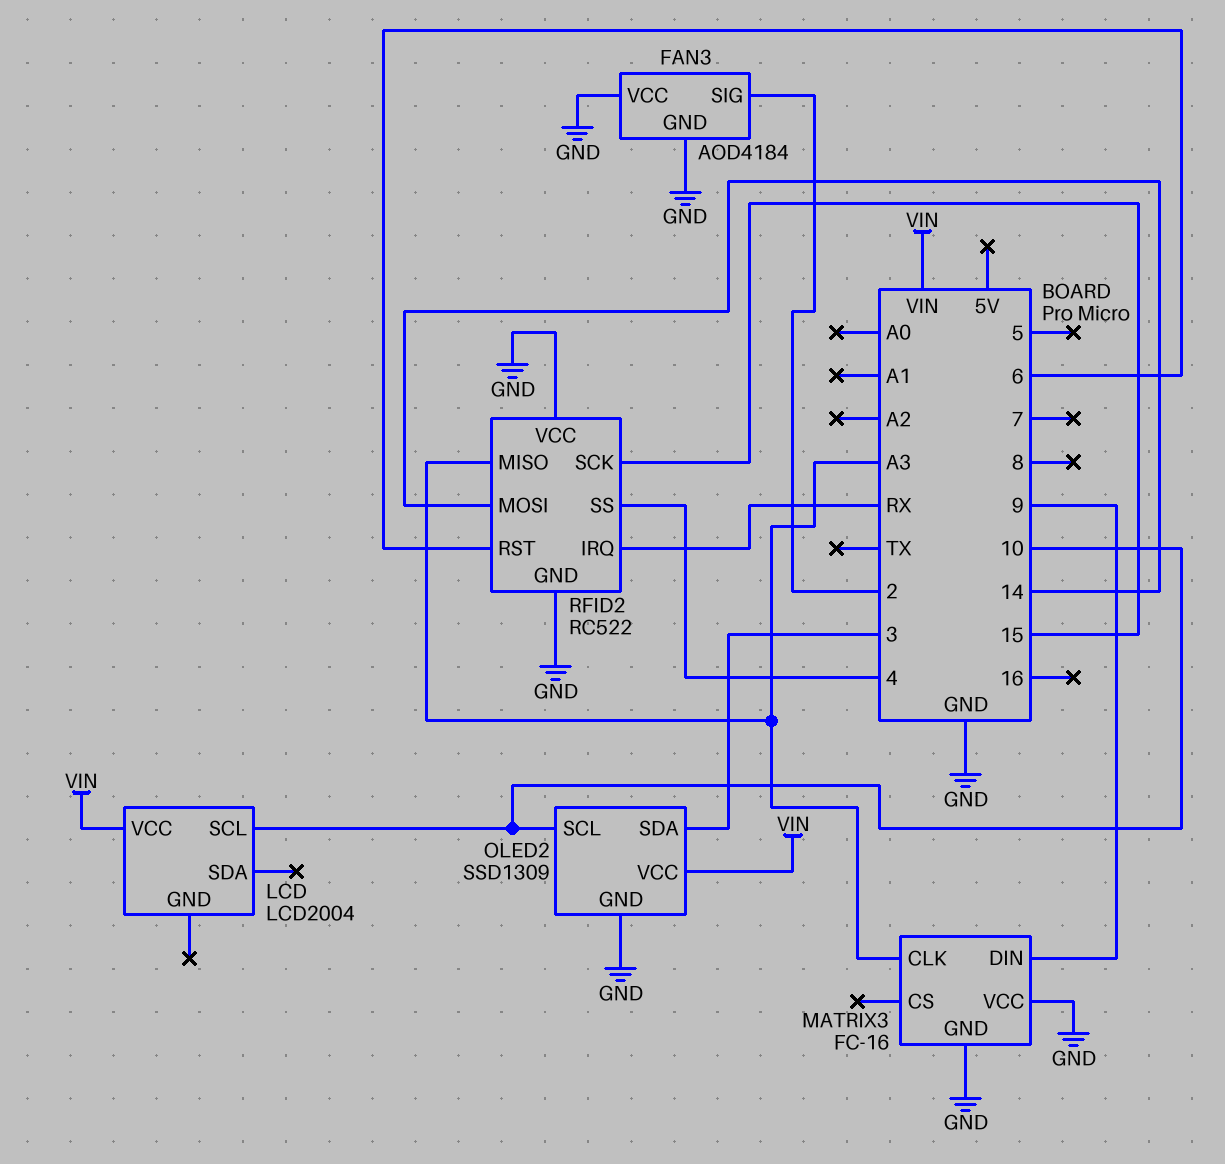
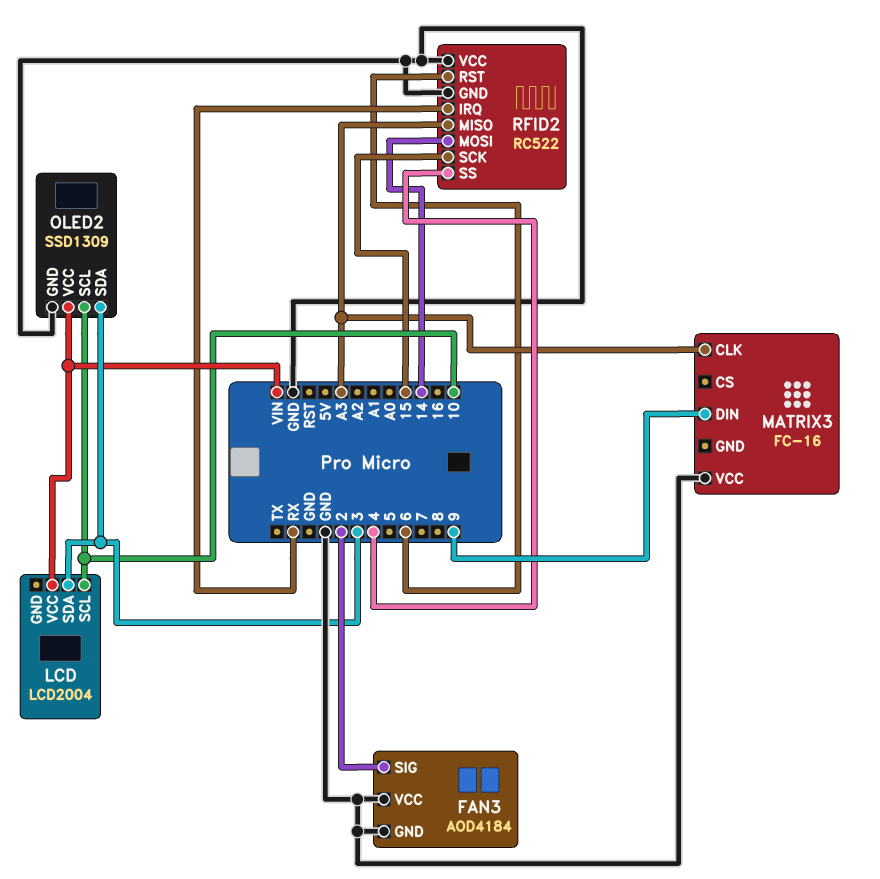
LCD pin SDA: none -> 3
MATRIX3 pin GND: GND -> none

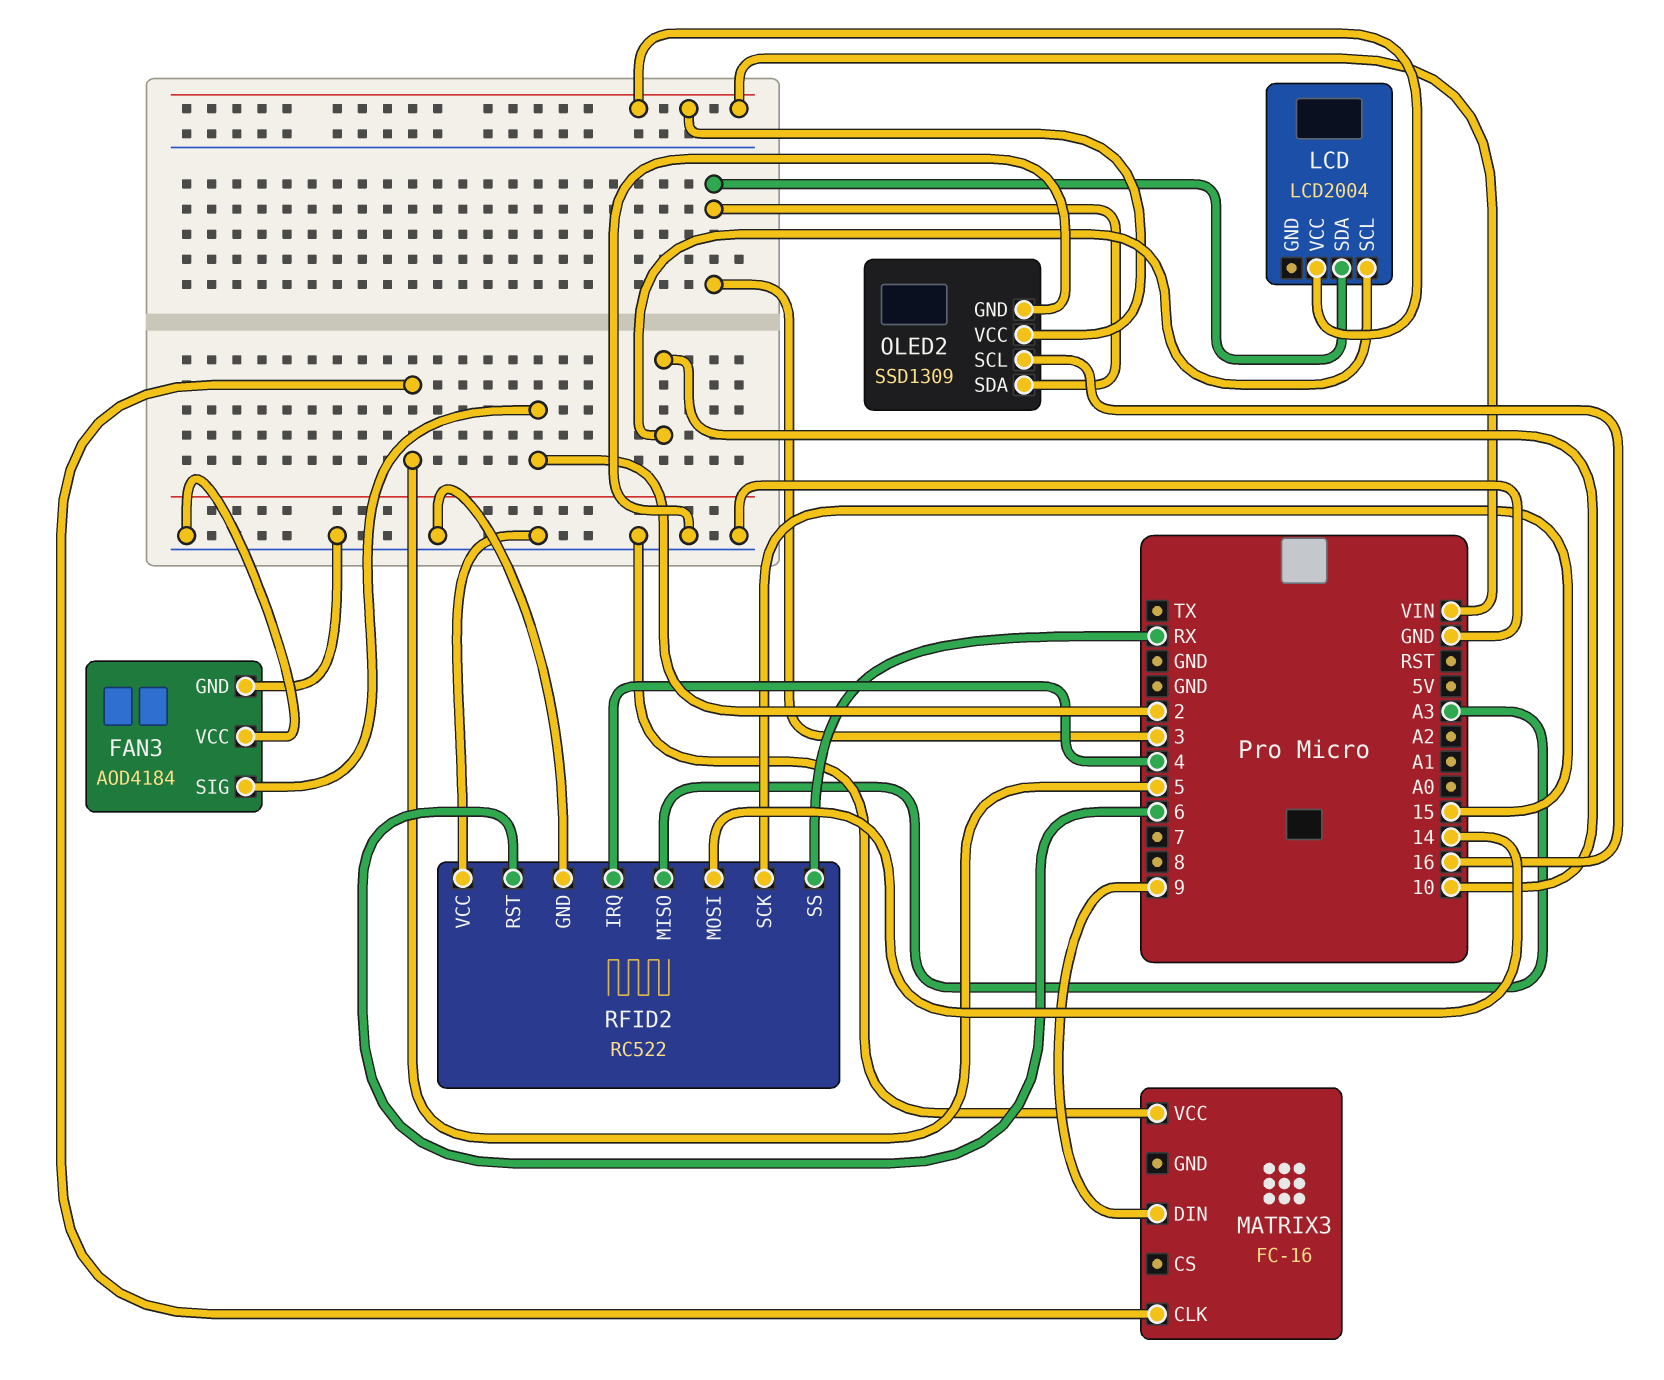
MATRIX3 pin CLK: A3 -> 5
OLED2 pin SCL: 10 -> 16
RFID2 pin IRQ: RX -> 4
RFID2 pin SS: 4 -> RX

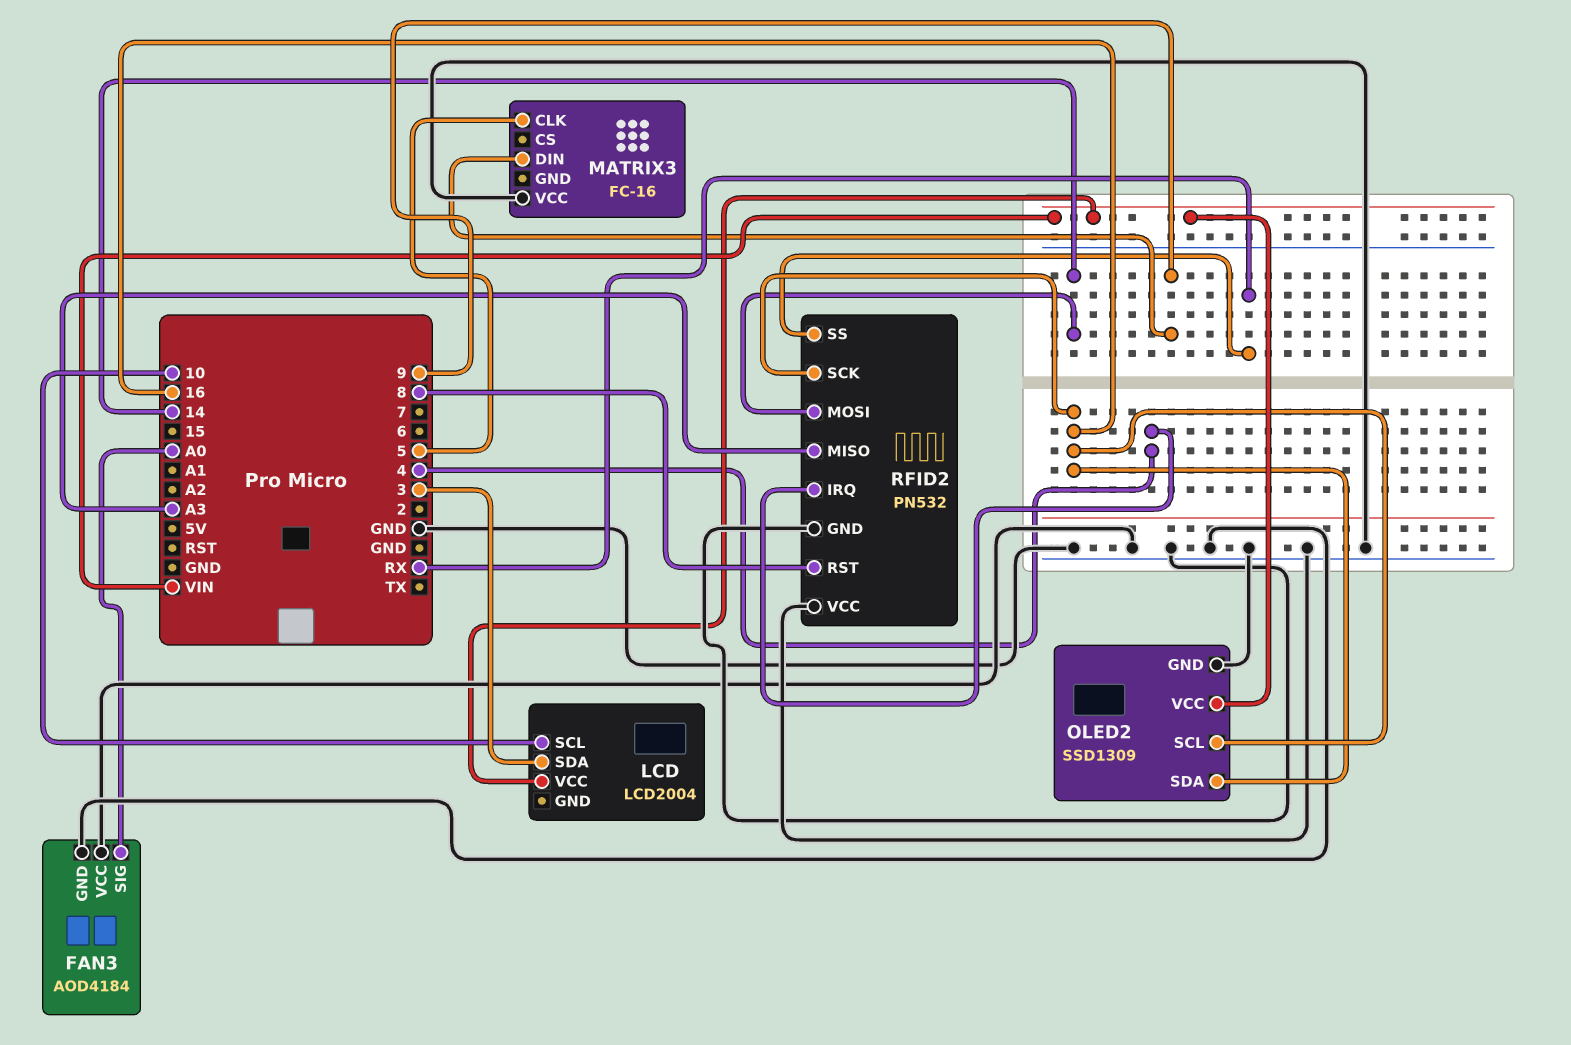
FAN3 pin SIG: 2 -> A0
OLED2 pin SDA: 3 -> 16
RFID2: RC522 -> PN532
RFID2 pin RST: 6 -> 8
RFID2 pin SCK: 15 -> 16

